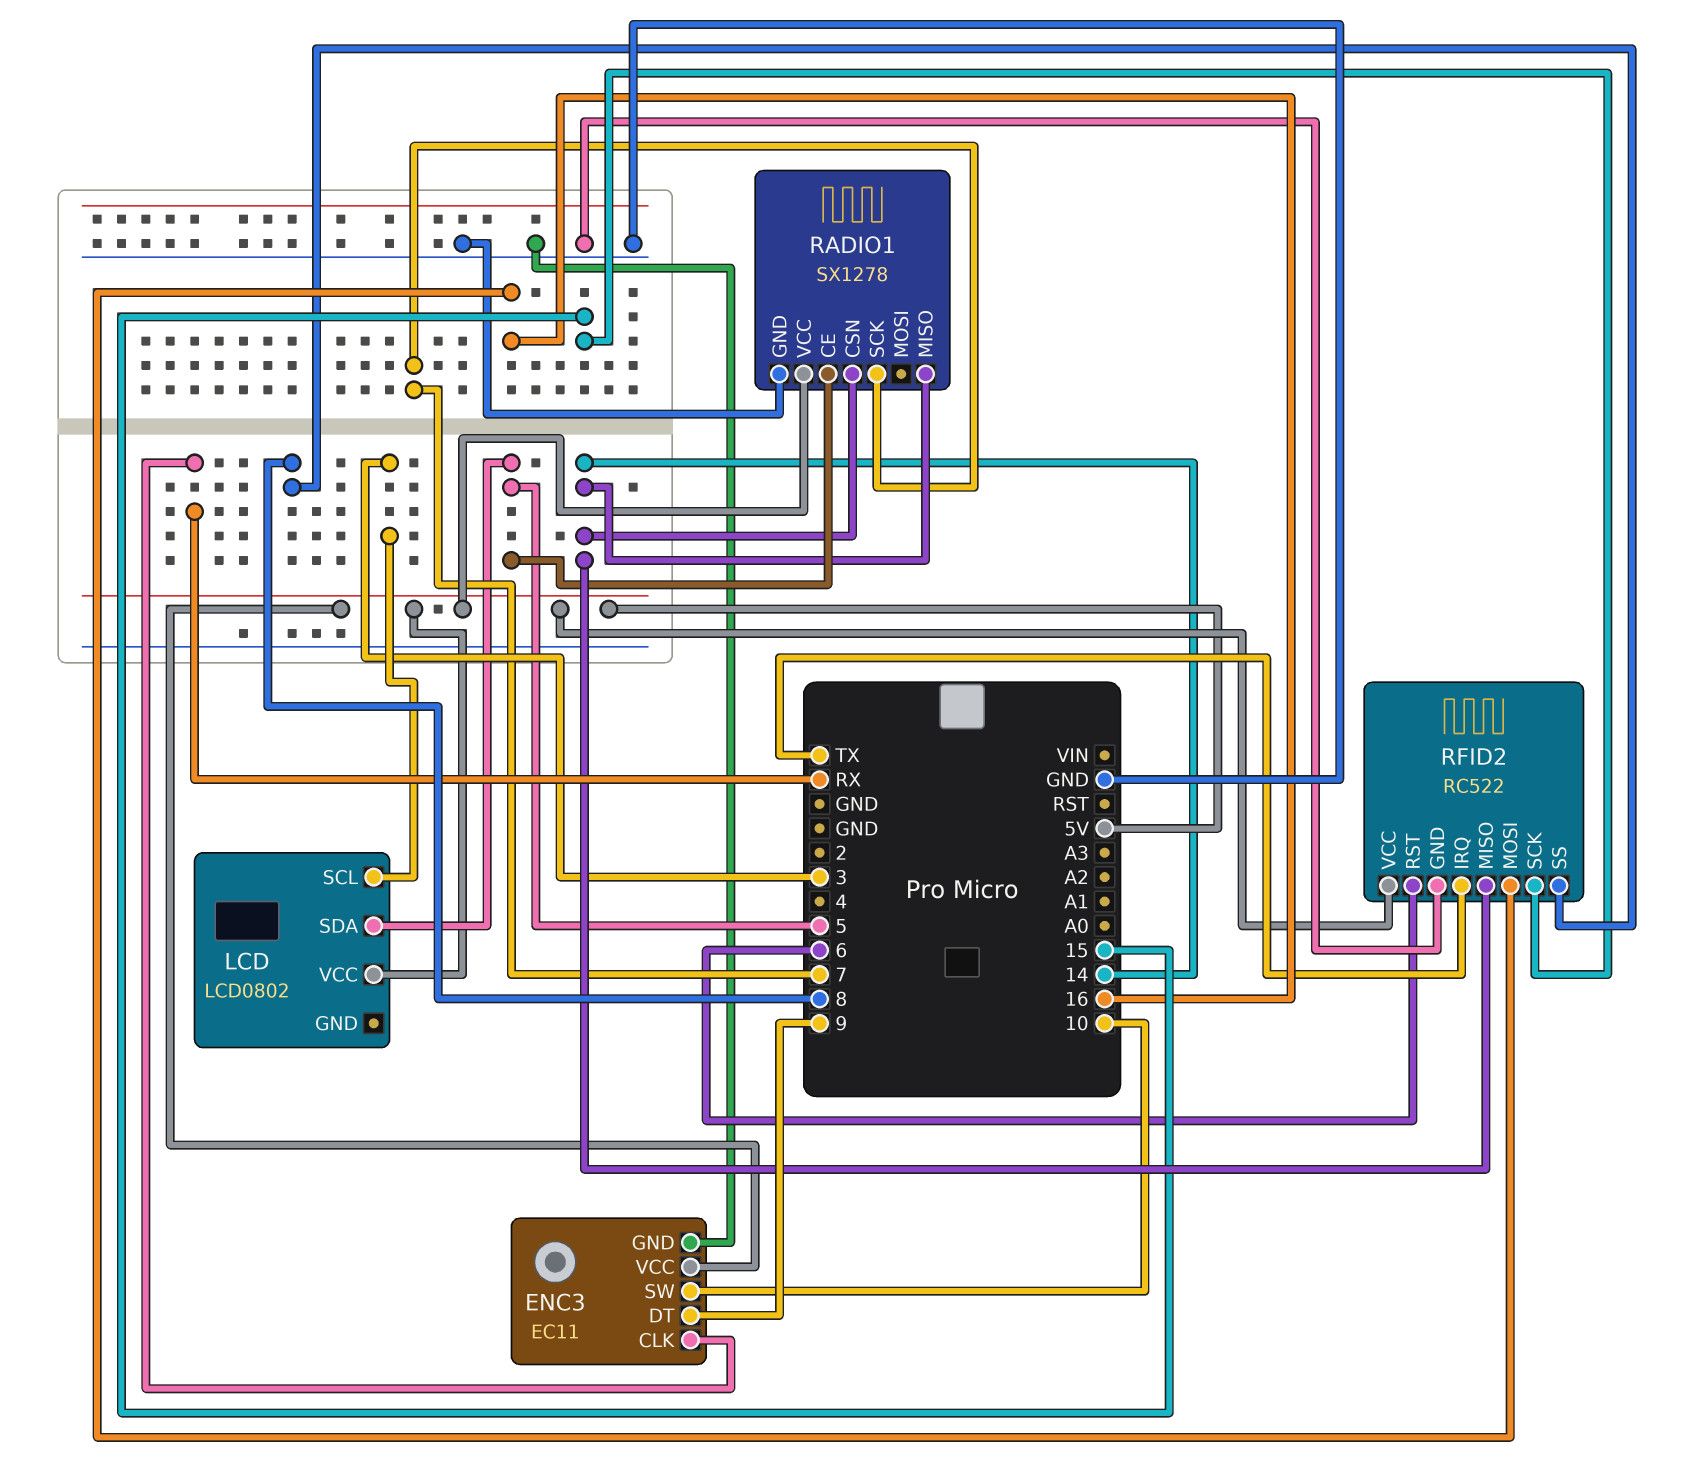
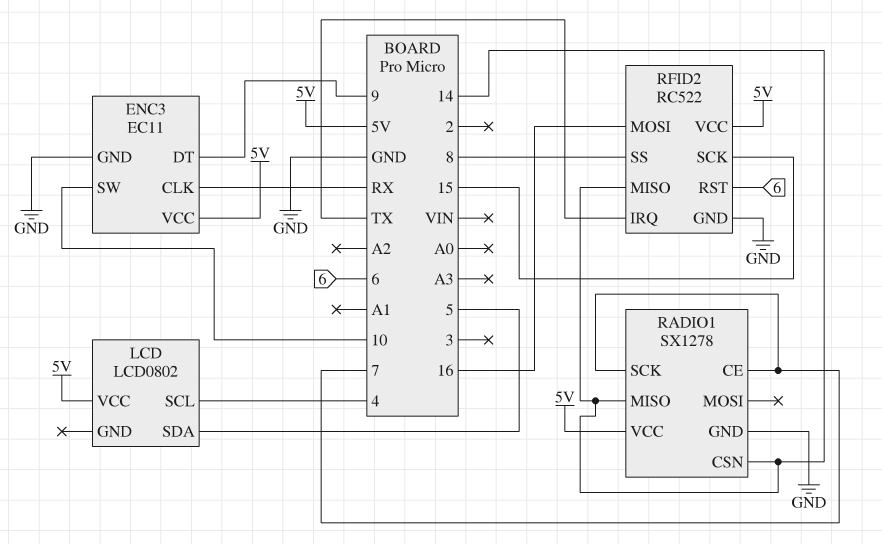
LCD pin SCL: 3 -> 4
RADIO1 pin CE: 5 -> 7

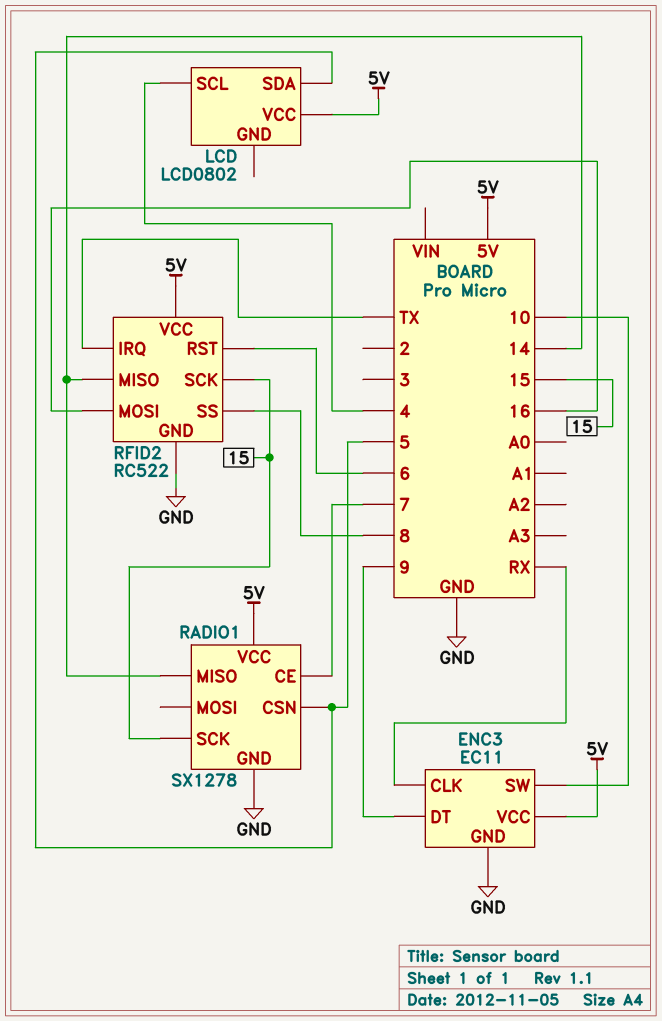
RADIO1 pin CSN: 14 -> 5
RADIO1 pin SCK: 7 -> 15

